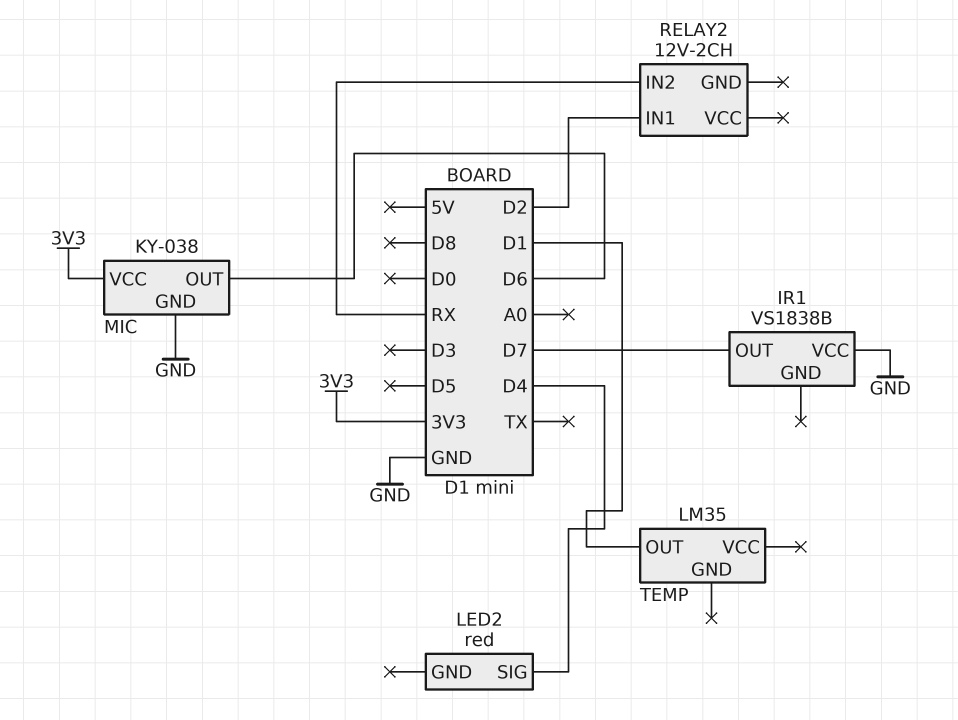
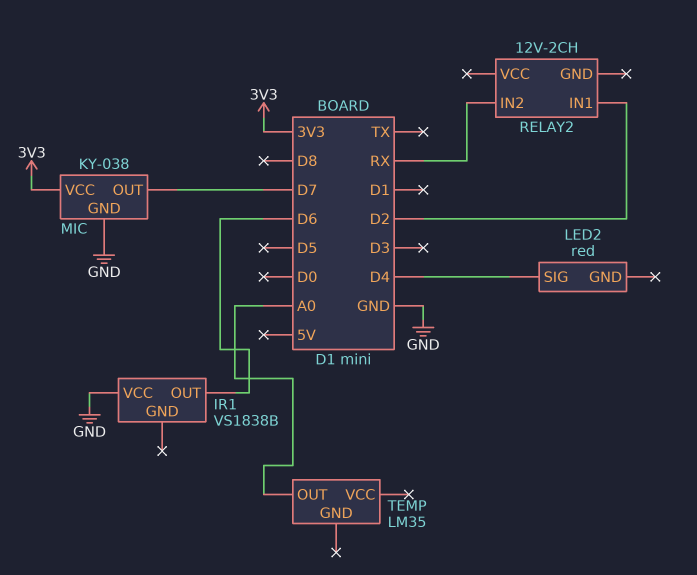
IR1 pin OUT: D7 -> D6
MIC pin OUT: D6 -> D7
TEMP pin OUT: D1 -> A0

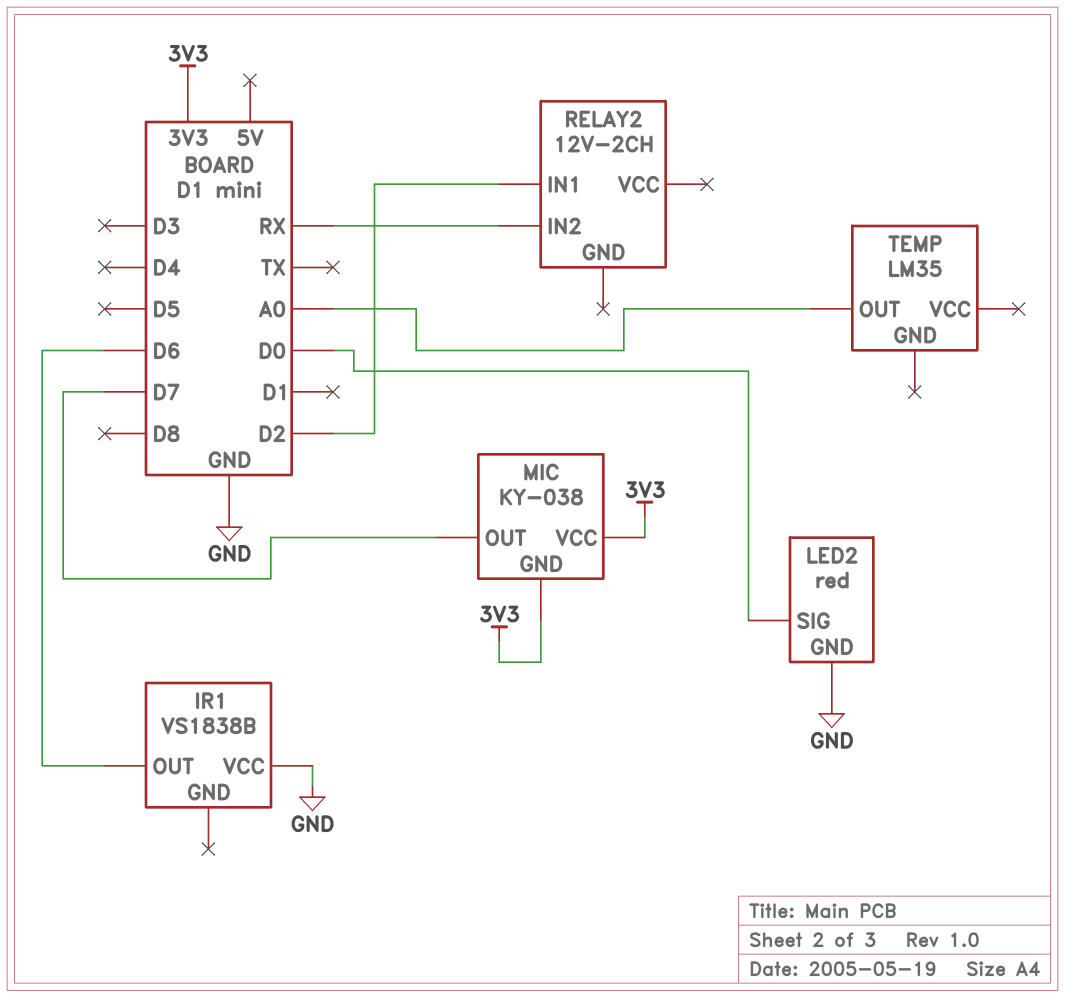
LED2 pin GND: none -> GND
LED2 pin SIG: D4 -> D0
MIC pin GND: GND -> 3V3

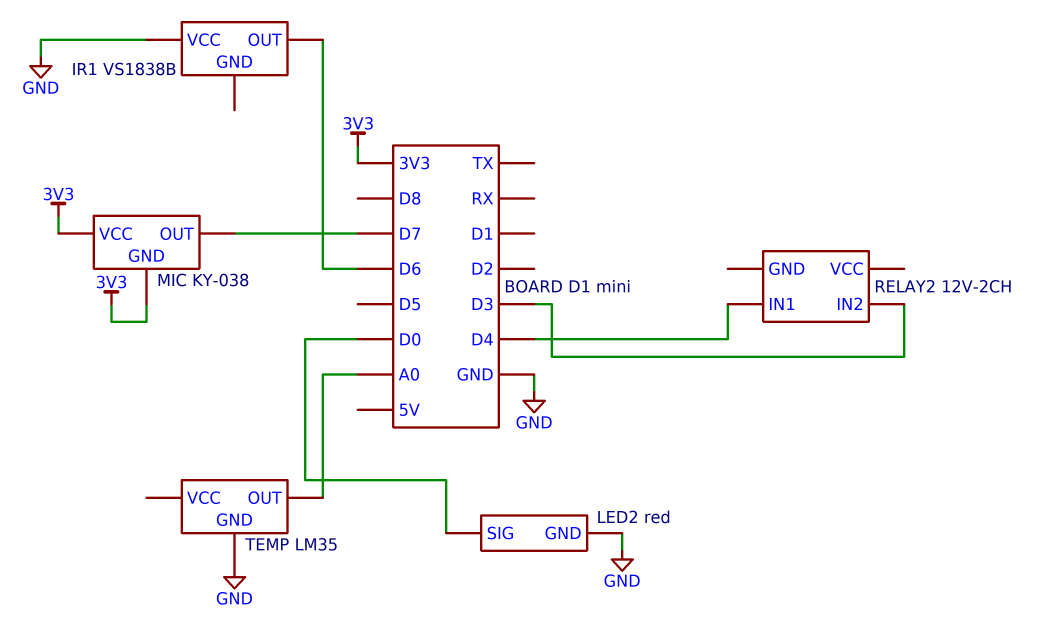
RELAY2 pin IN1: D2 -> D4
RELAY2 pin IN2: RX -> D3
TEMP pin GND: none -> GND

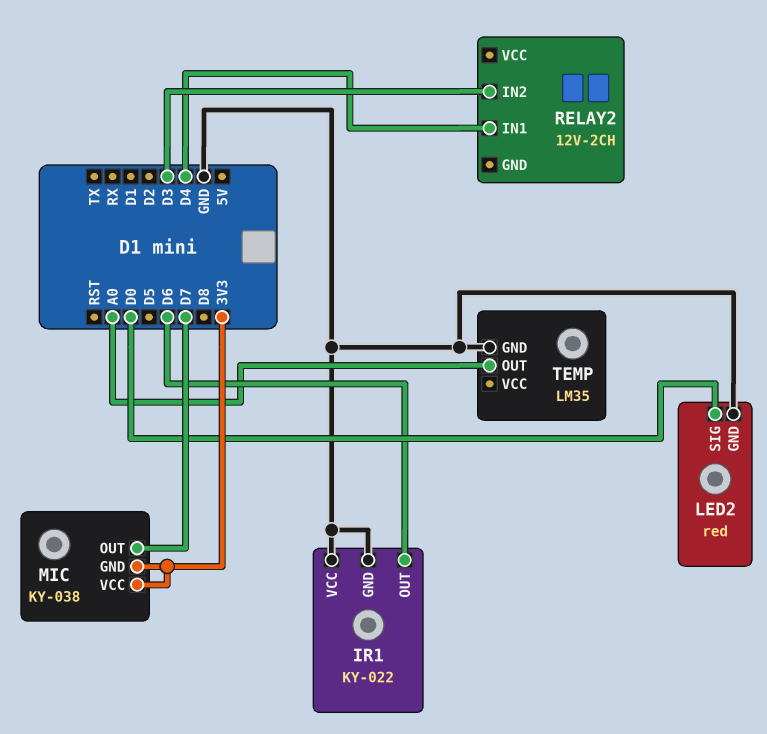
IR1: VS1838B -> KY-022
IR1 pin GND: none -> GND

